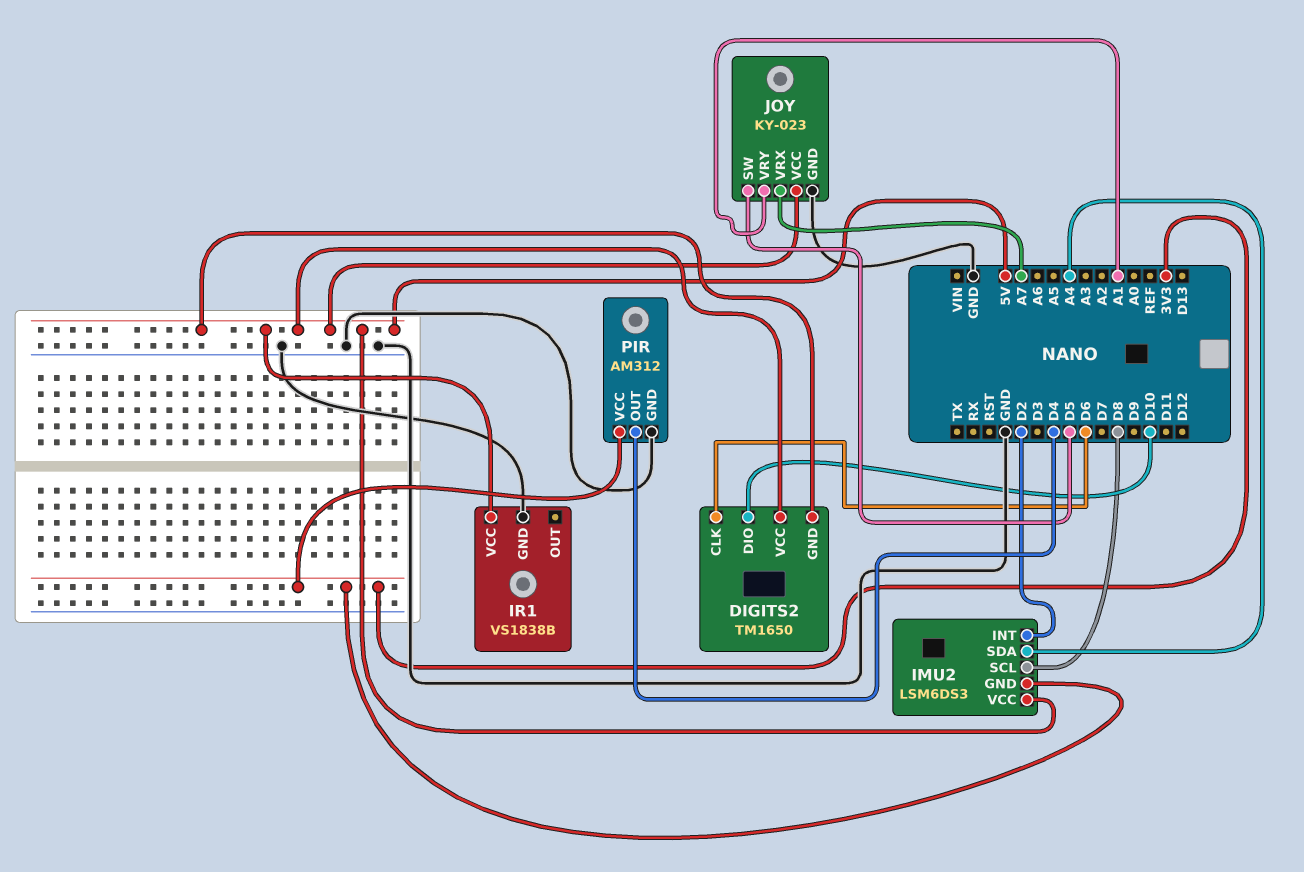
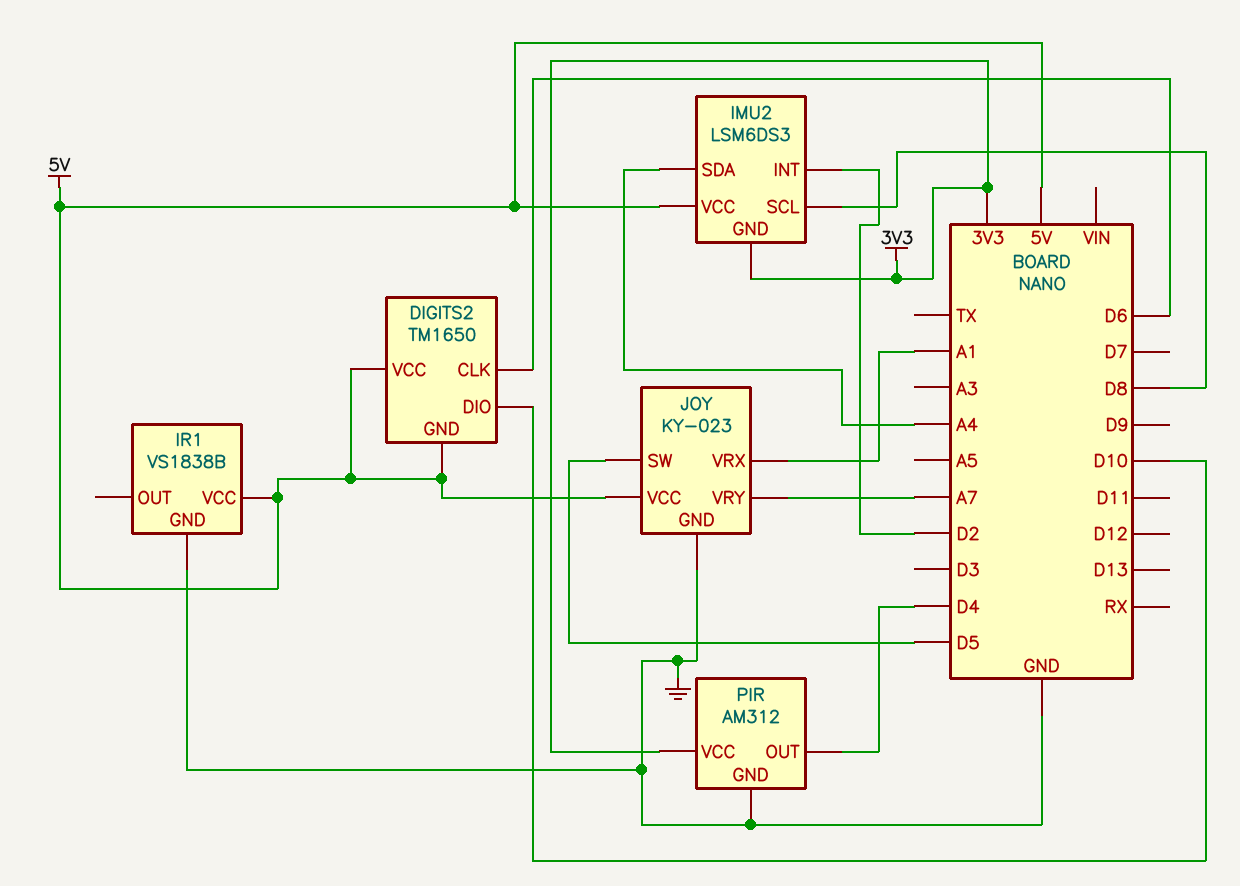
JOY pin VRX: A7 -> A1
JOY pin VRY: A1 -> A7

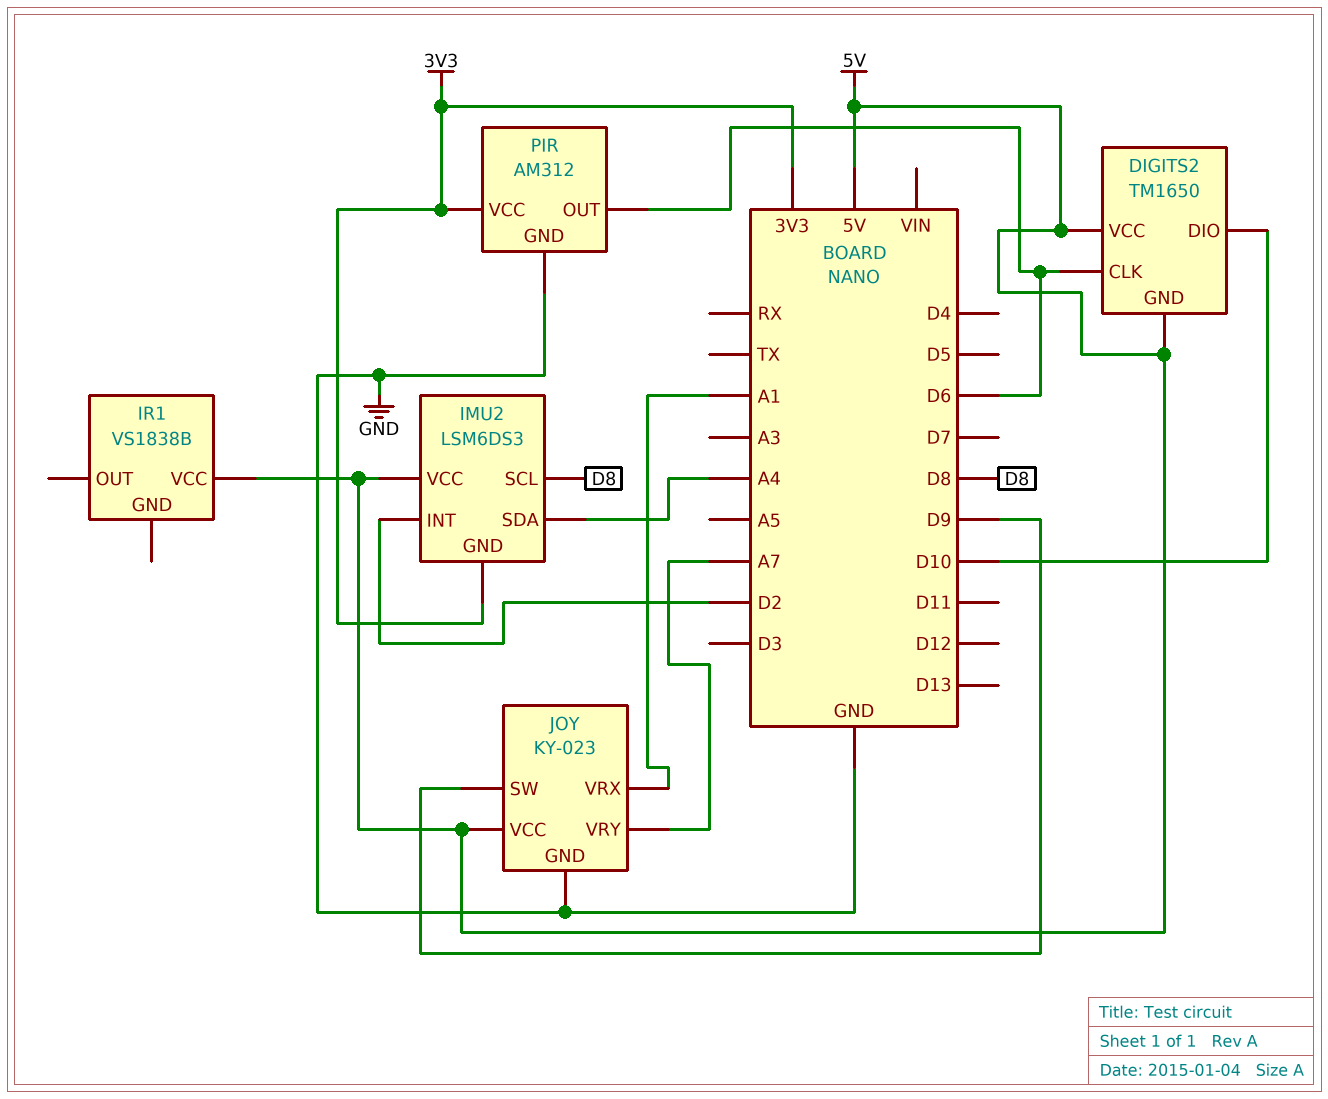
IR1 pin GND: GND -> none
JOY pin SW: D5 -> D9
PIR pin OUT: D4 -> D6

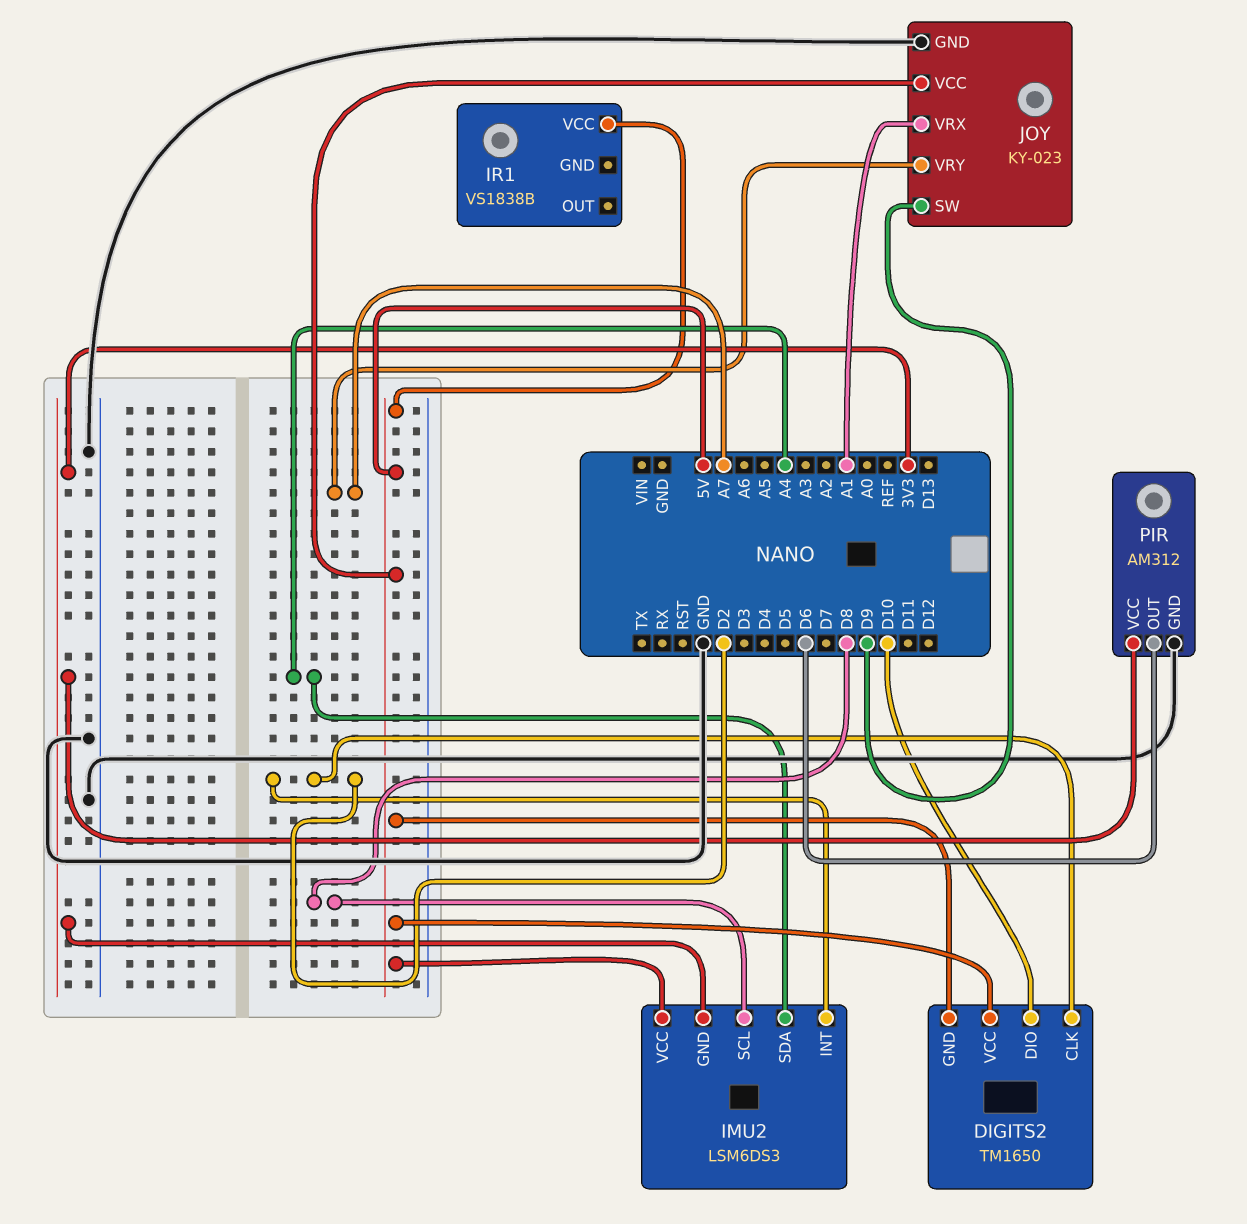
DIGITS2 pin CLK: D6 -> D2

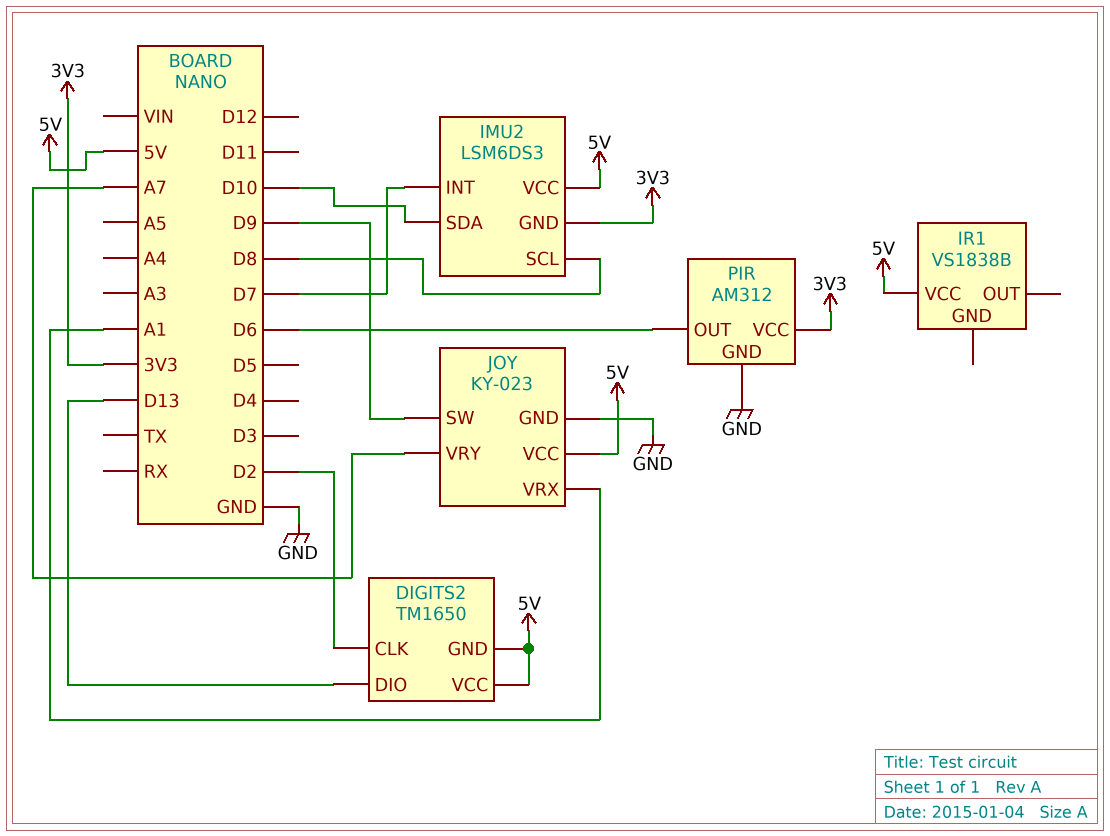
DIGITS2 pin DIO: D10 -> D13
IMU2 pin INT: D2 -> D7
IMU2 pin SDA: A4 -> D10

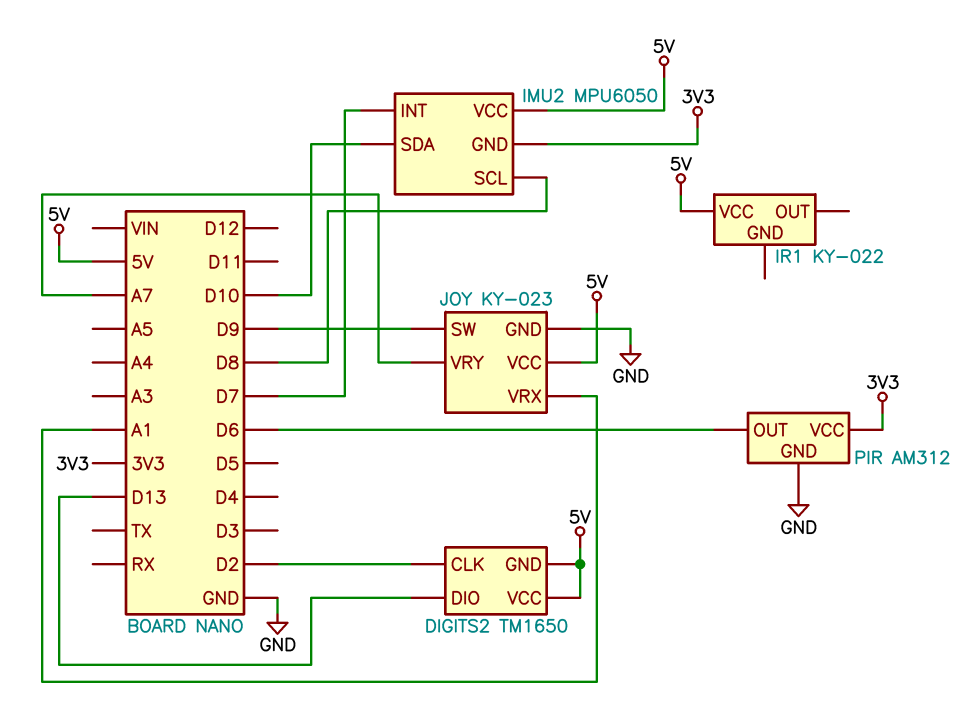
IMU2: LSM6DS3 -> MPU6050
IR1: VS1838B -> KY-022

